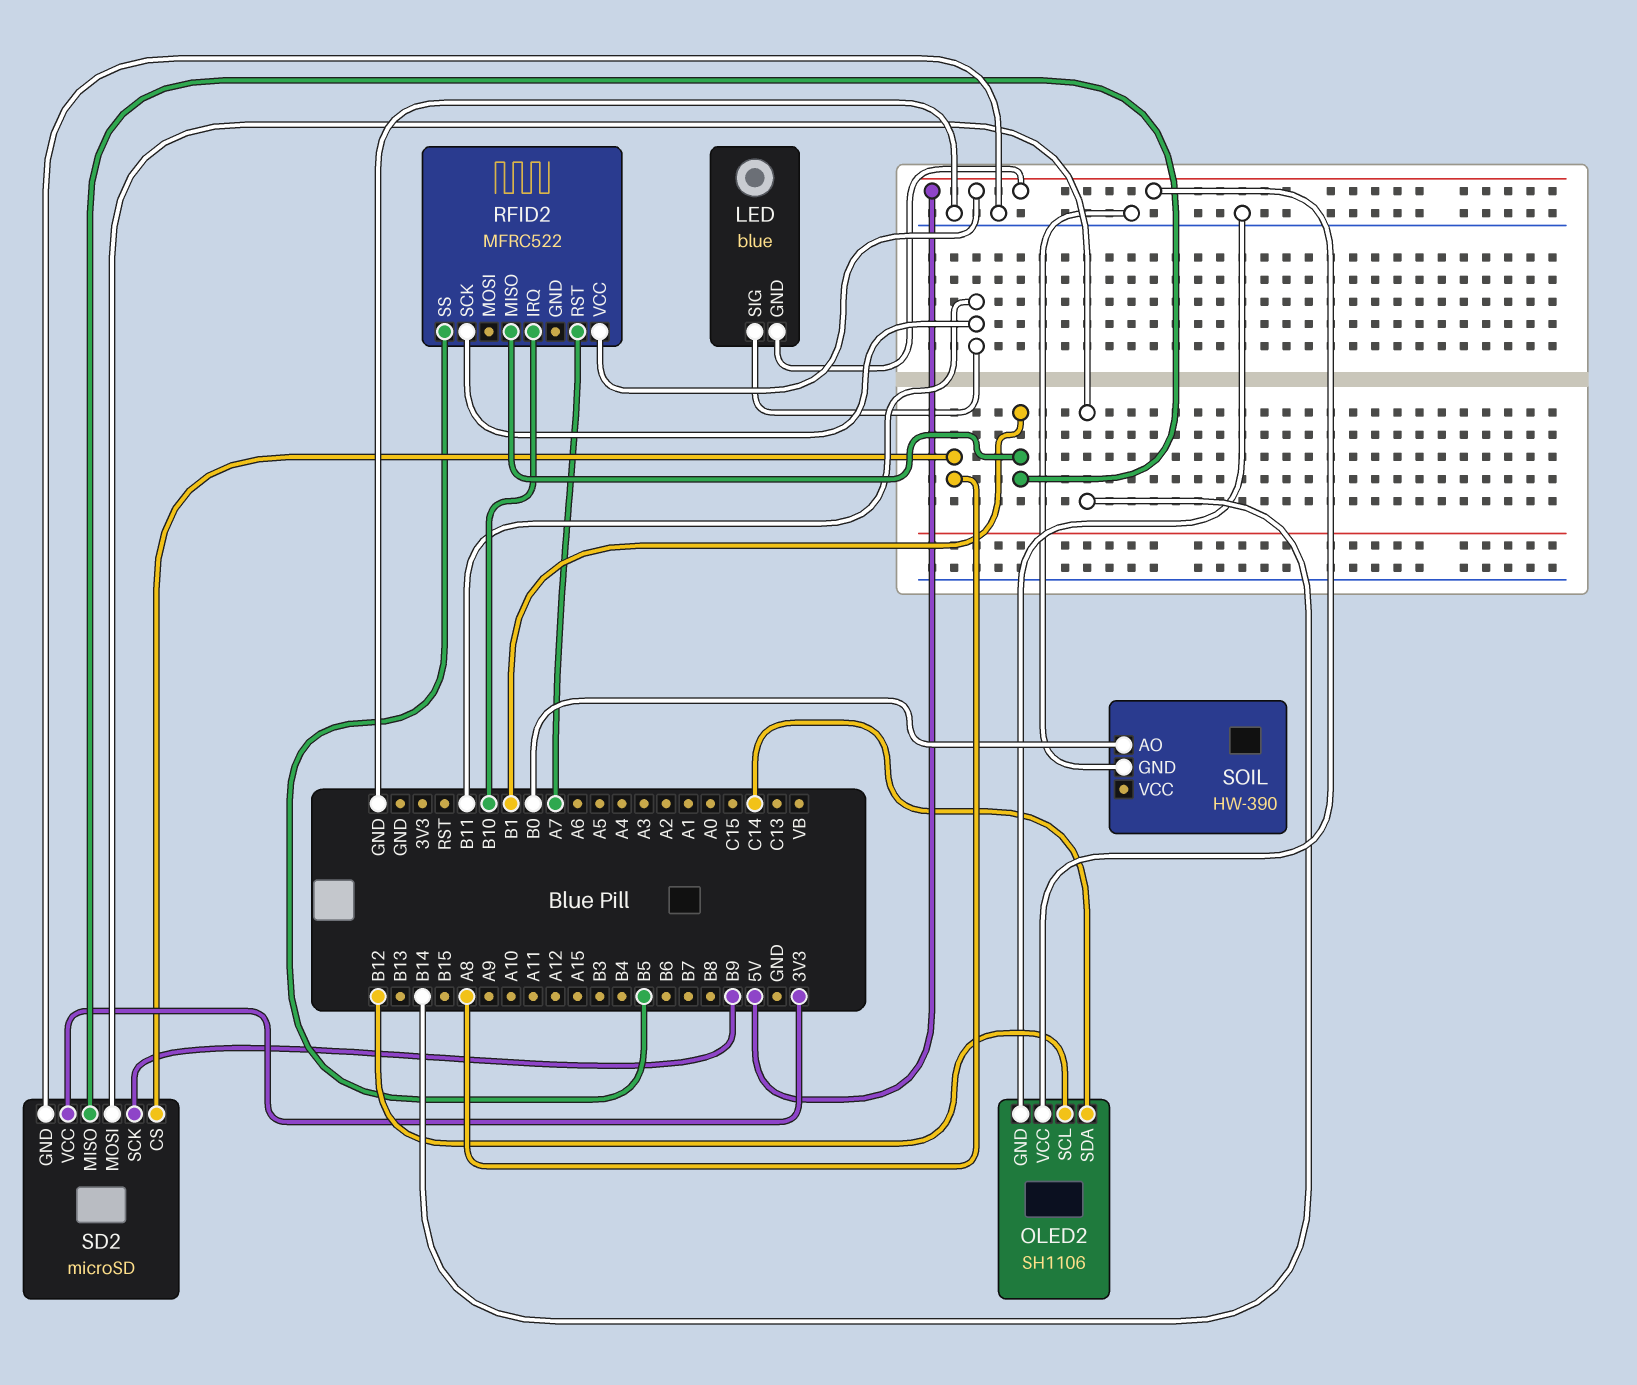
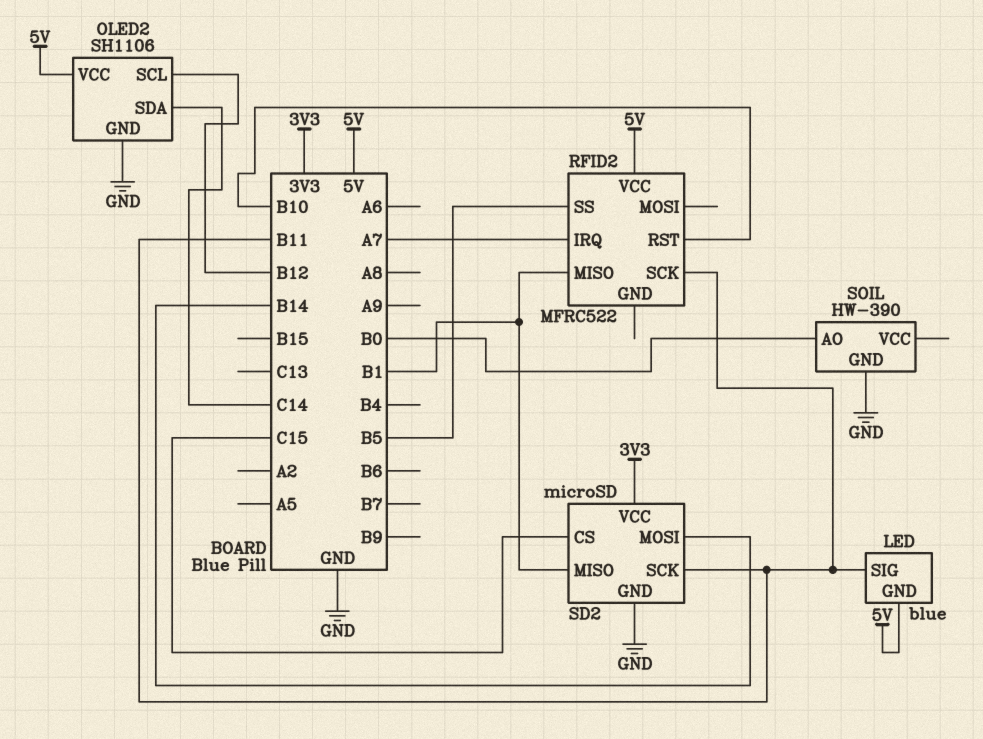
RFID2 pin IRQ: B10 -> A7
RFID2 pin RST: A7 -> B10
SD2 pin CS: A8 -> C15
SD2 pin SCK: B9 -> B11

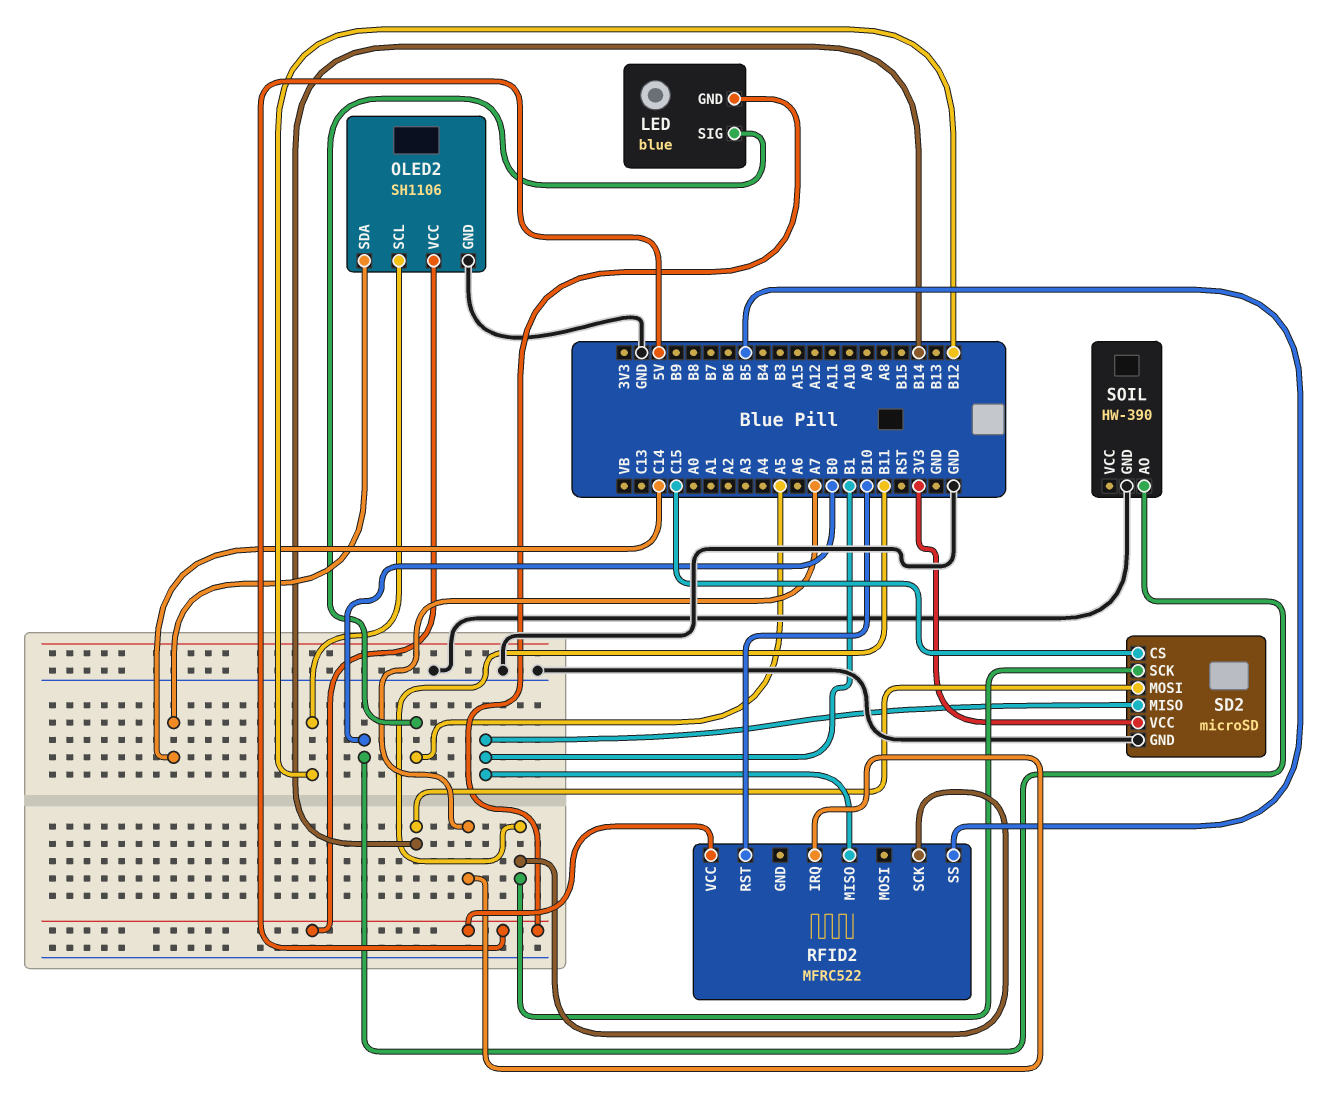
LED pin SIG: B11 -> A5

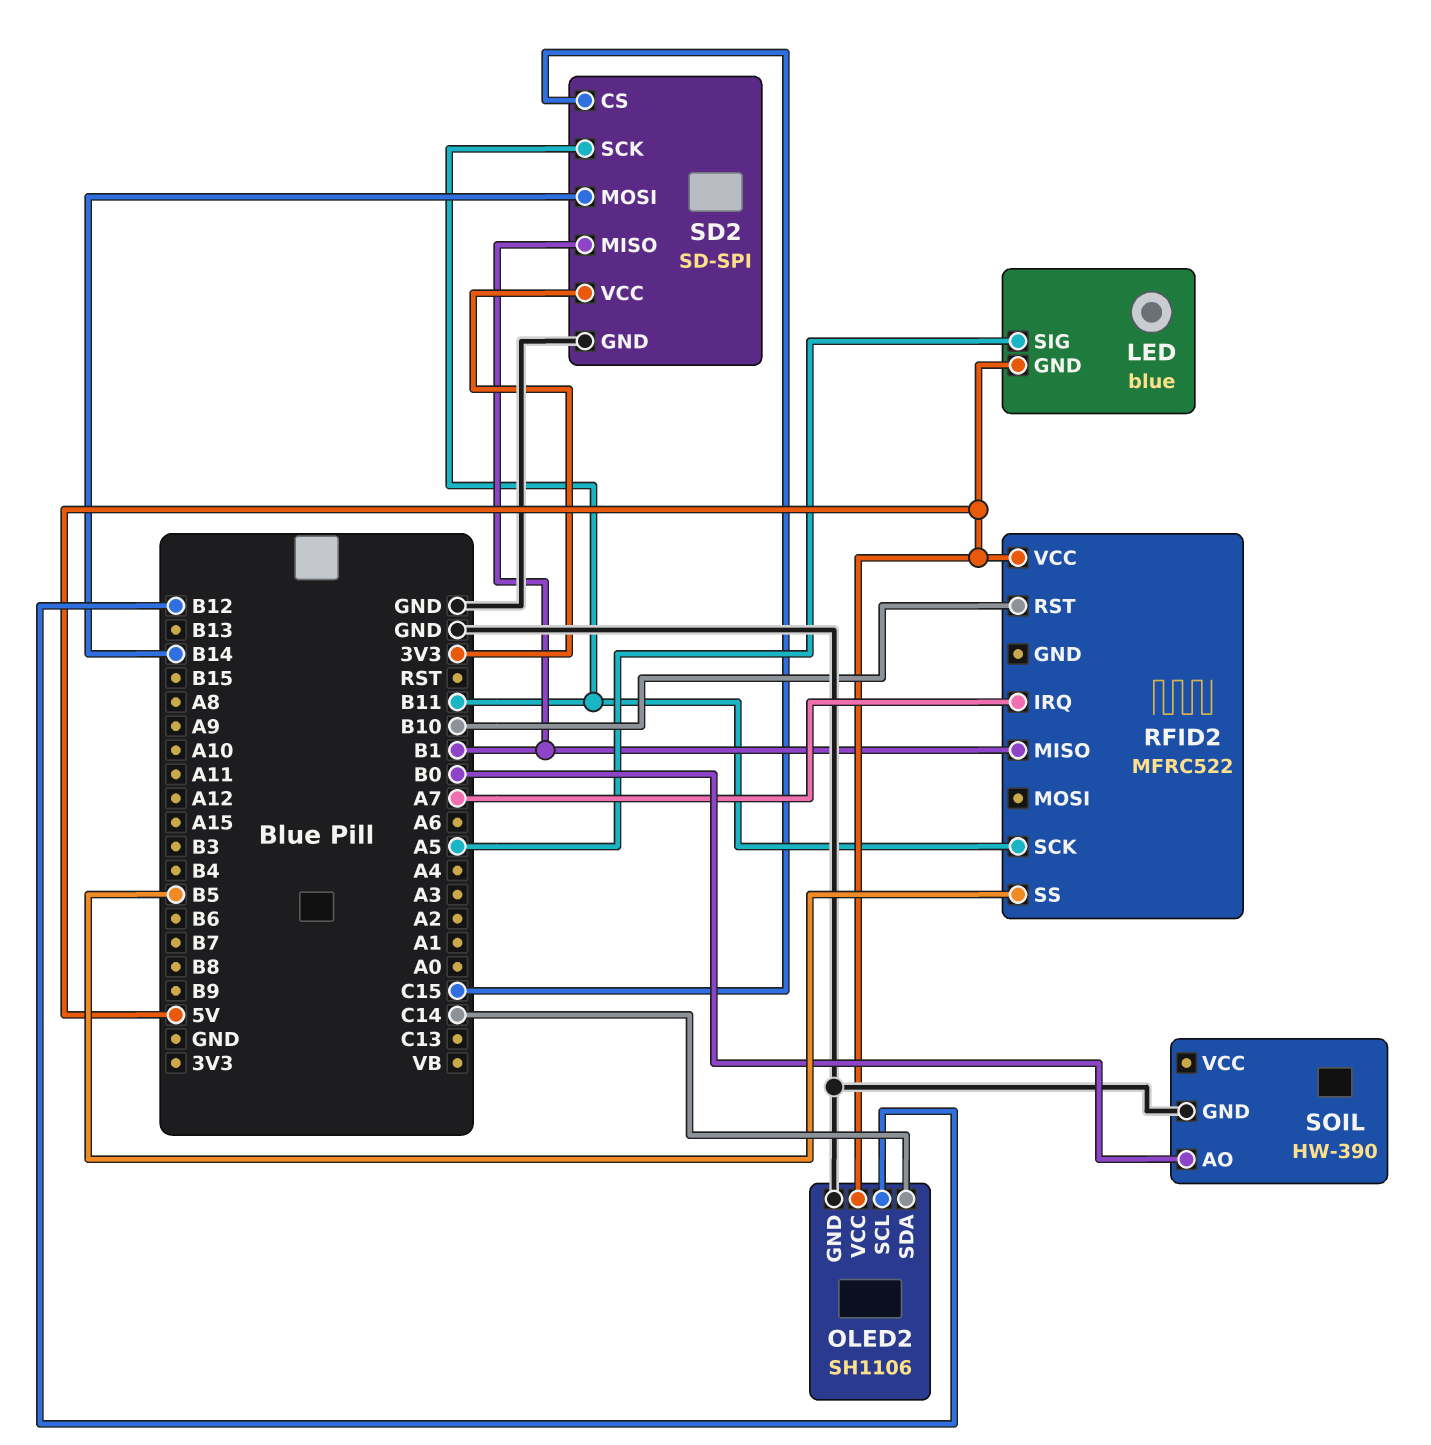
SD2: microSD -> SD-SPI

